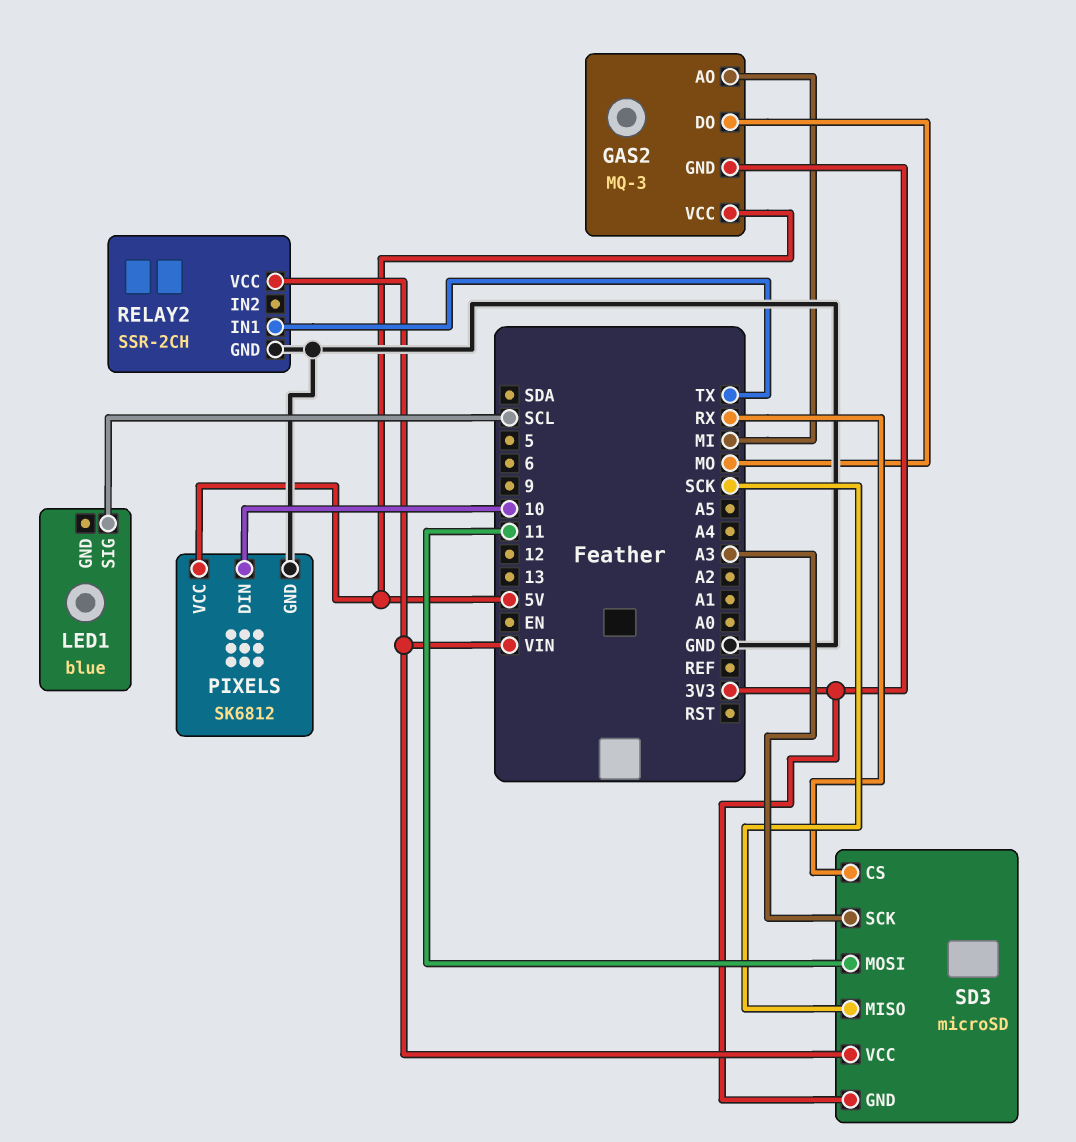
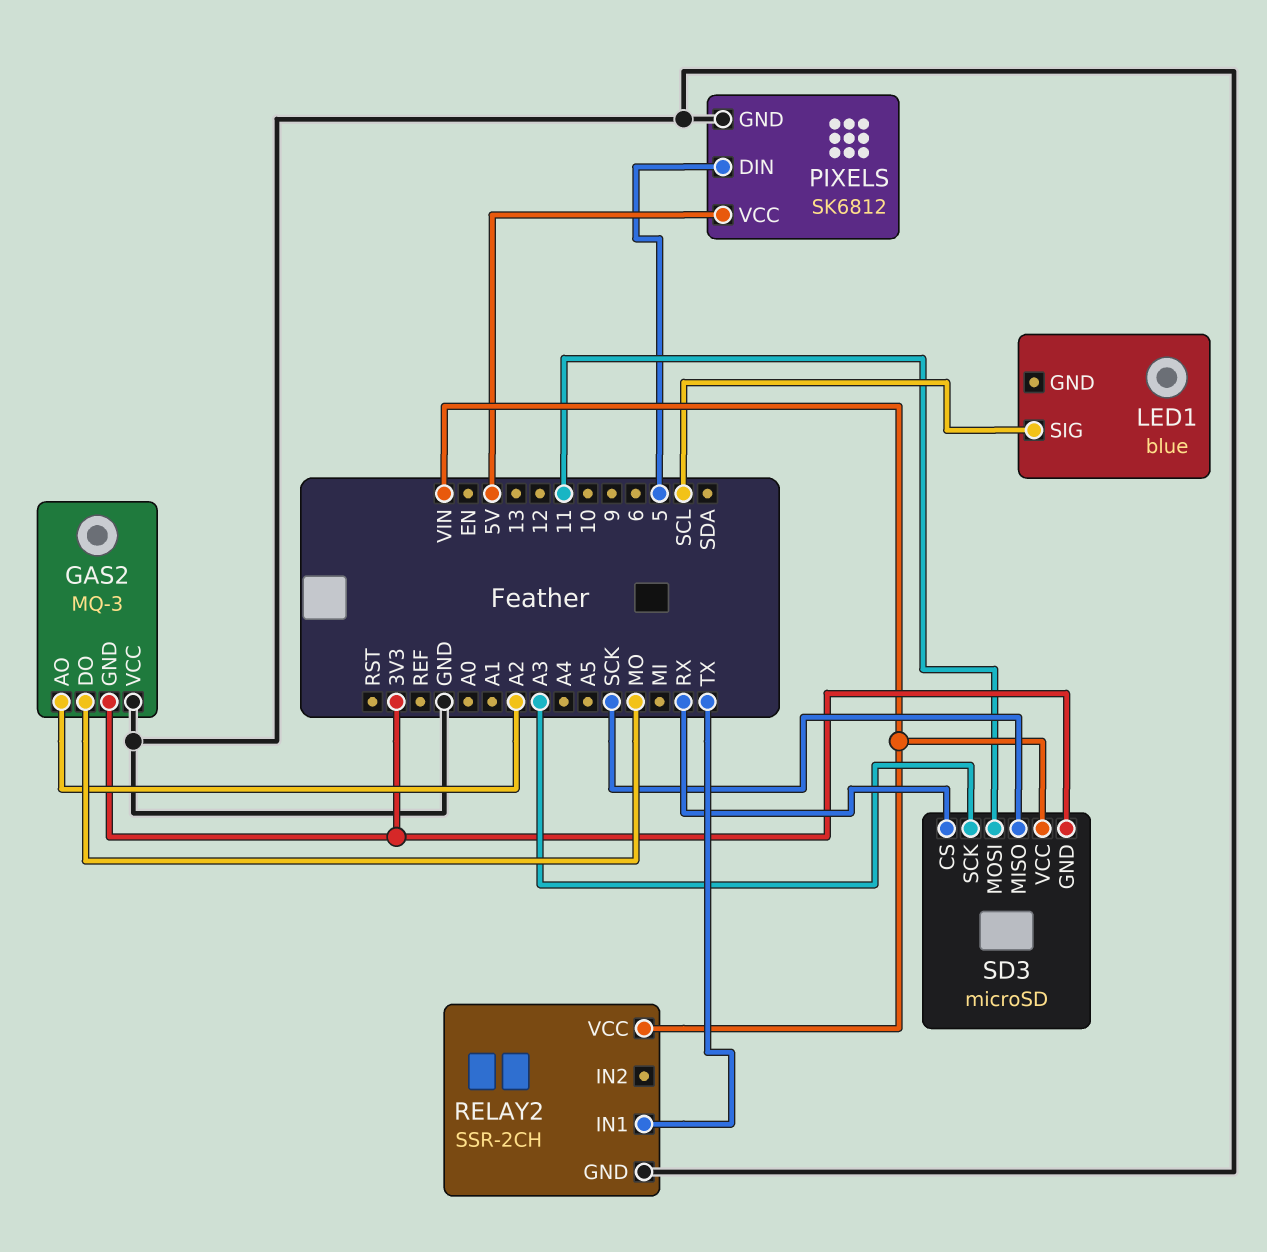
GAS2 pin AO: MI -> A2
GAS2 pin VCC: 5V -> GND
PIXELS pin DIN: 10 -> 5

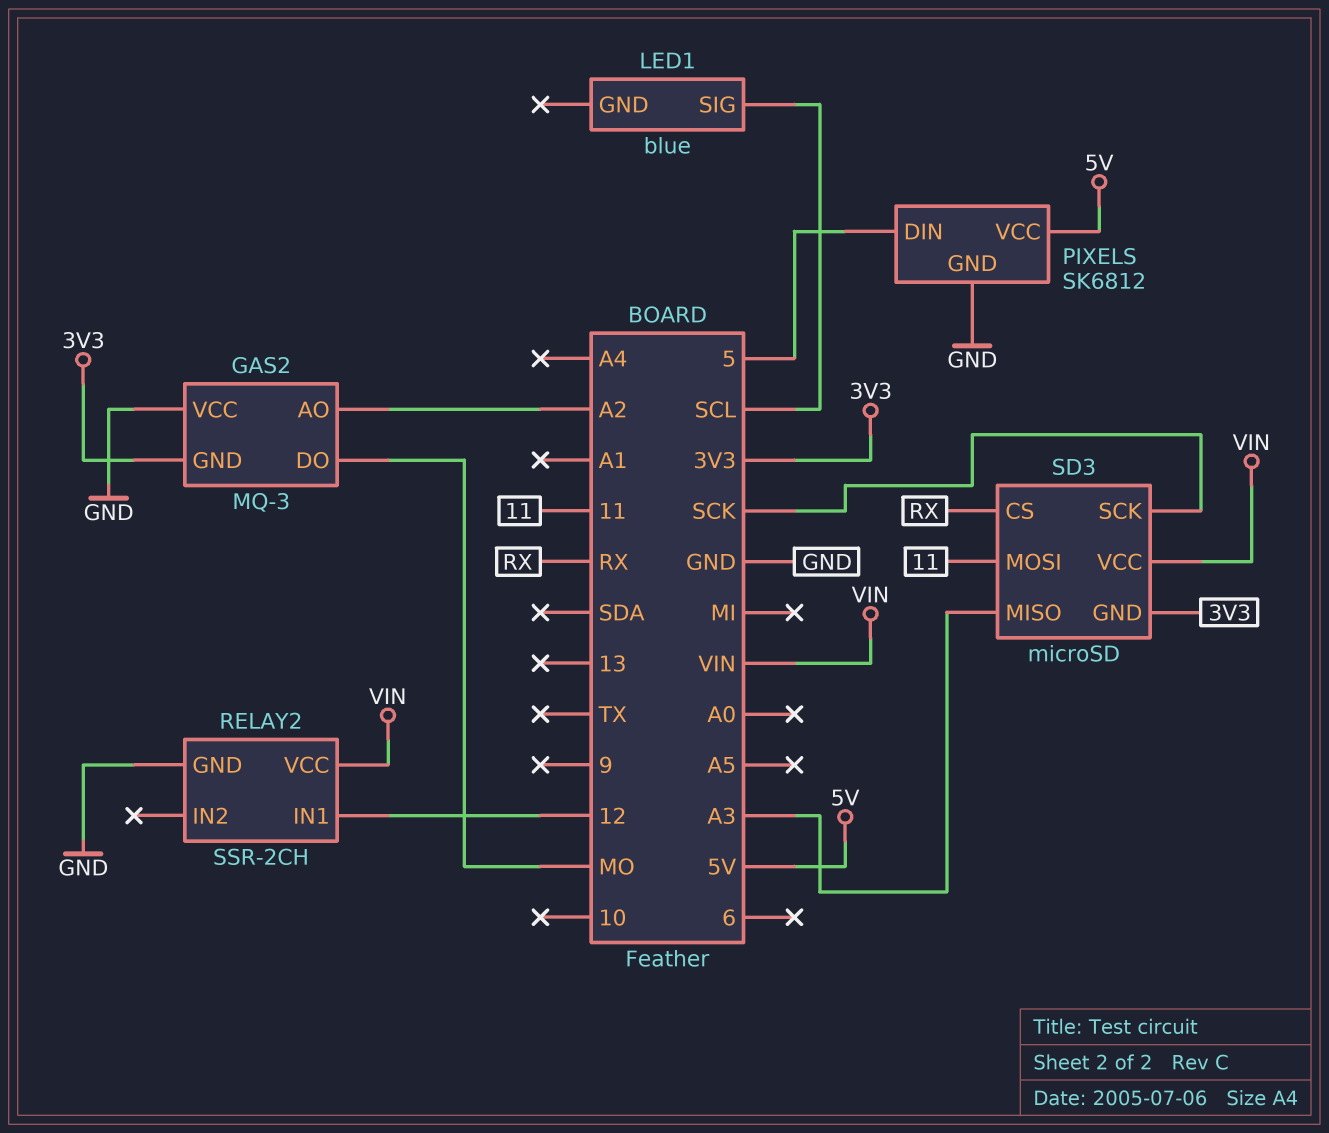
RELAY2 pin IN1: TX -> 12
SD3 pin MISO: SCK -> A3
SD3 pin SCK: A3 -> SCK

